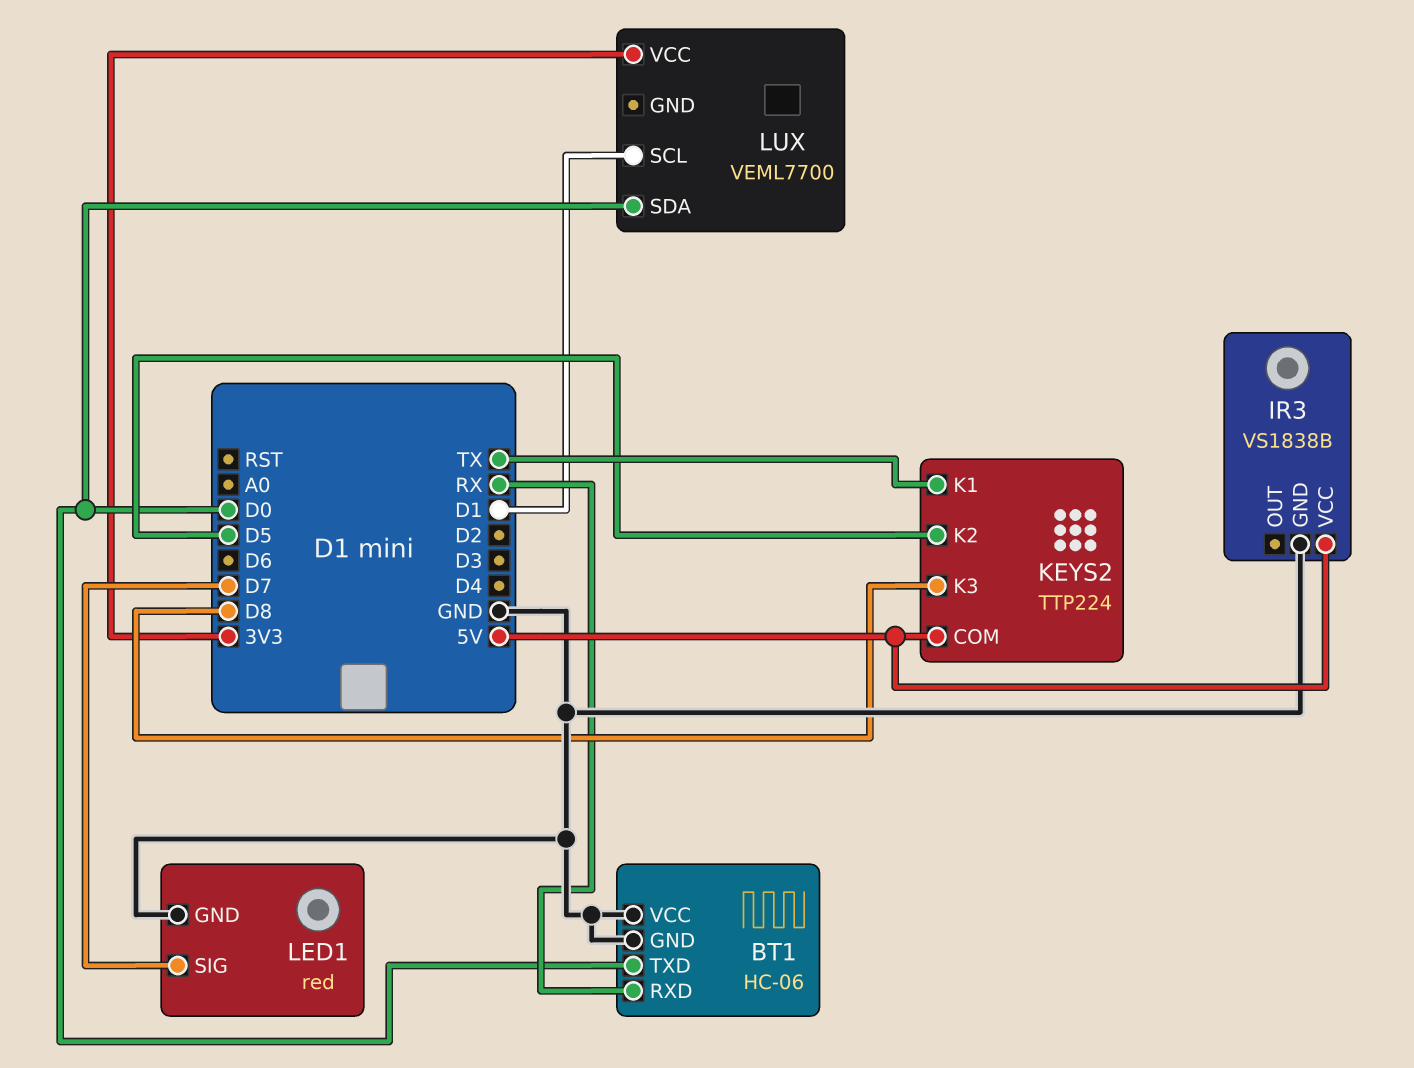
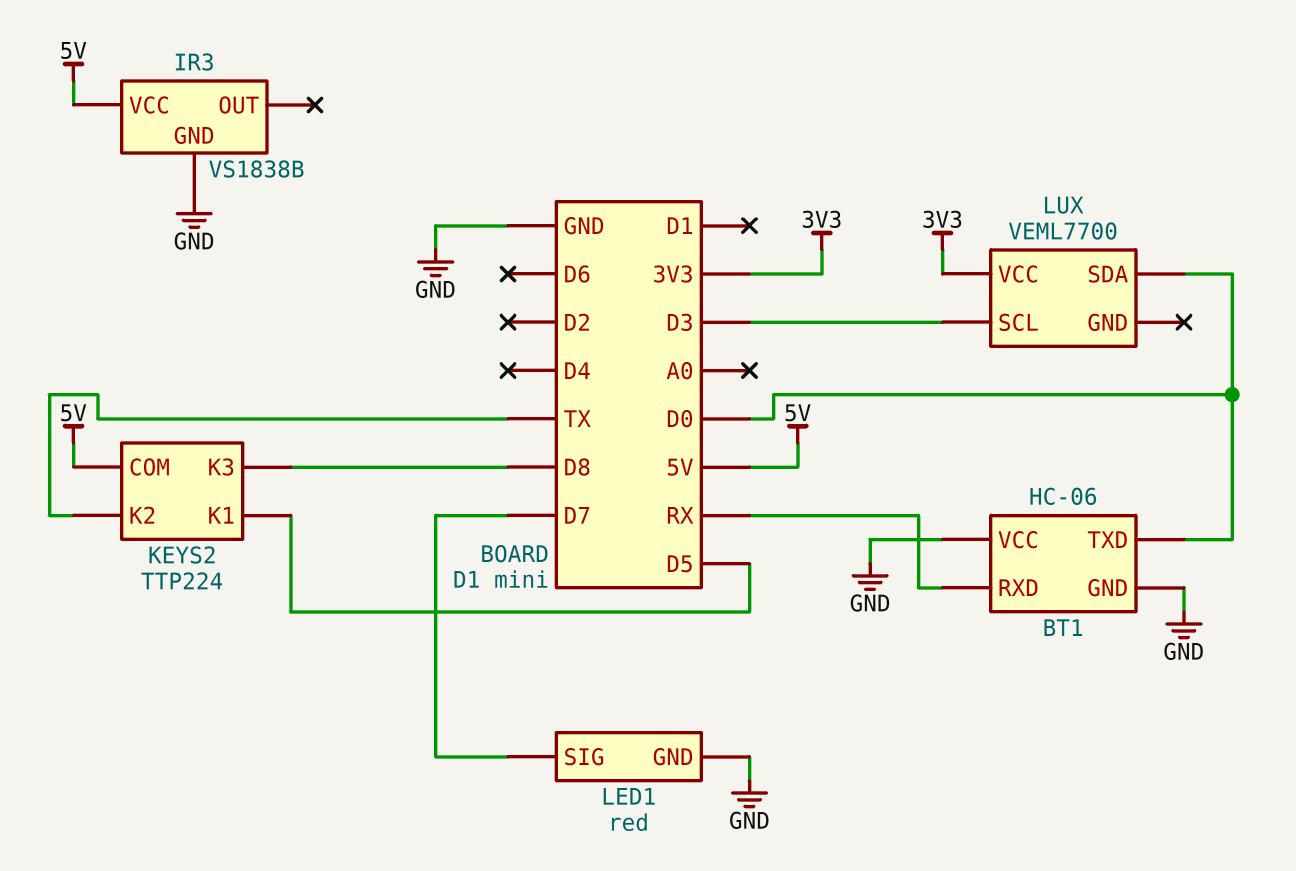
KEYS2 pin K1: TX -> D5
KEYS2 pin K2: D5 -> TX
LUX pin SCL: D1 -> D3

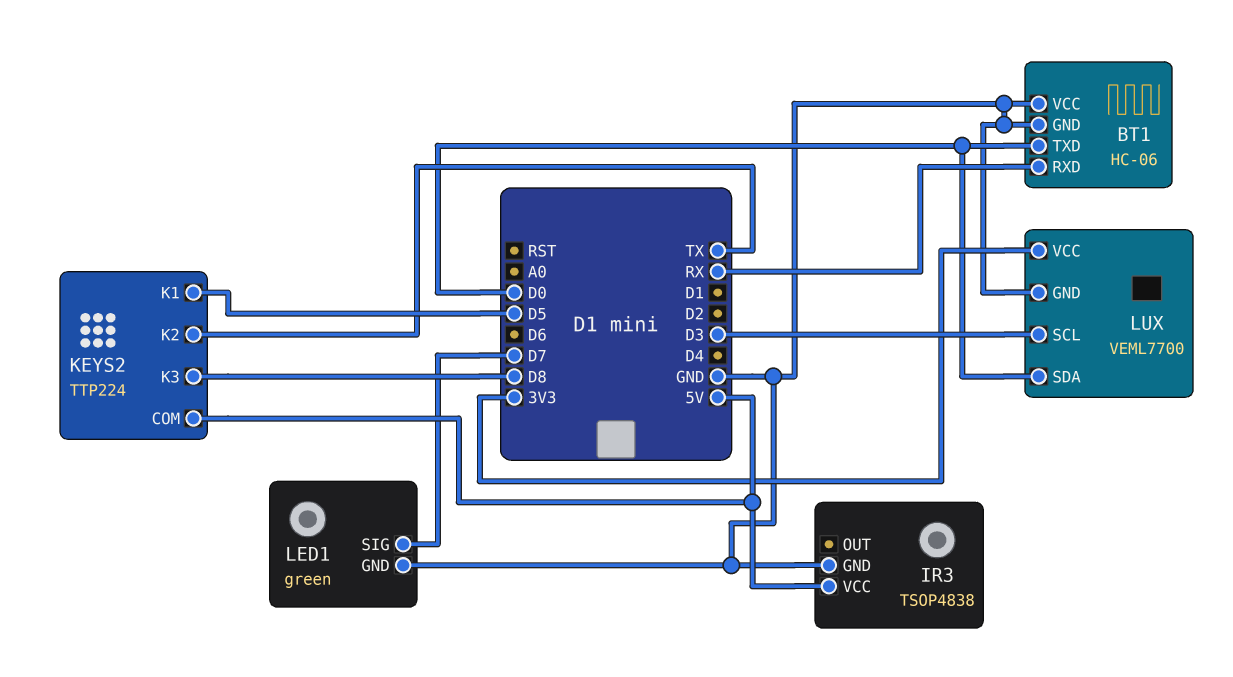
IR3: VS1838B -> TSOP4838
LED1: red -> green
LUX pin GND: none -> GND

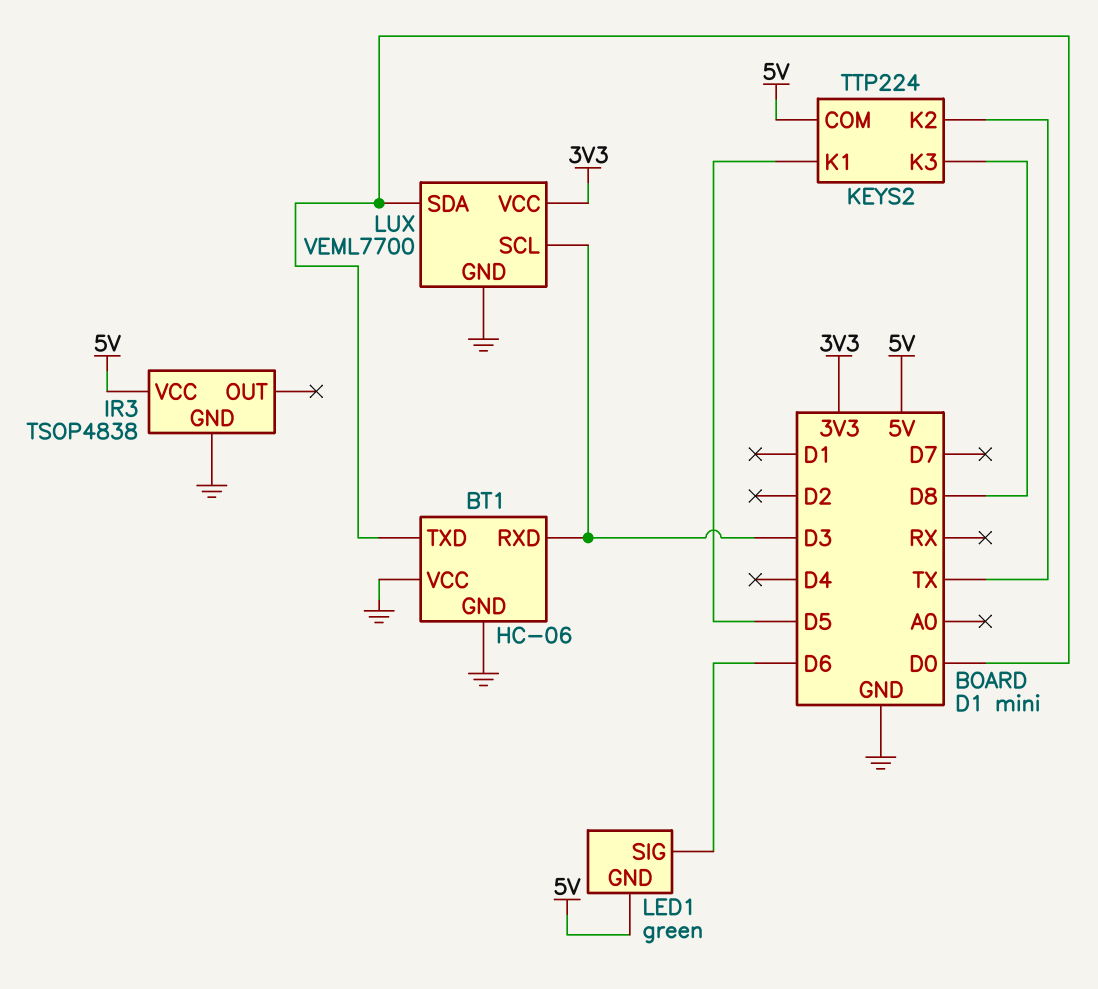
BT1 pin RXD: RX -> D3
LED1 pin GND: GND -> 5V
LED1 pin SIG: D7 -> D6

